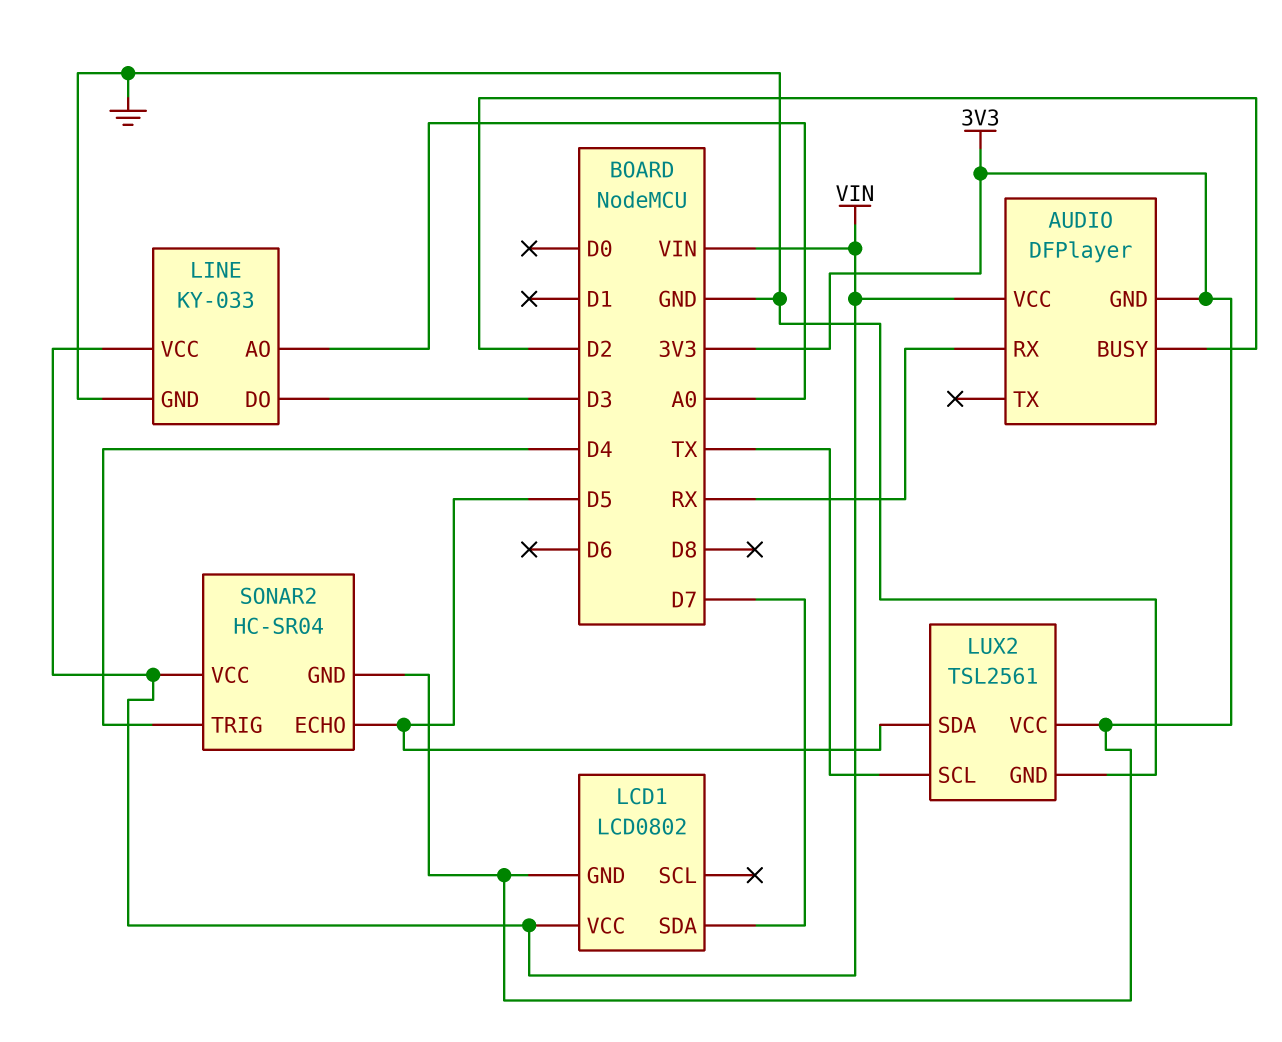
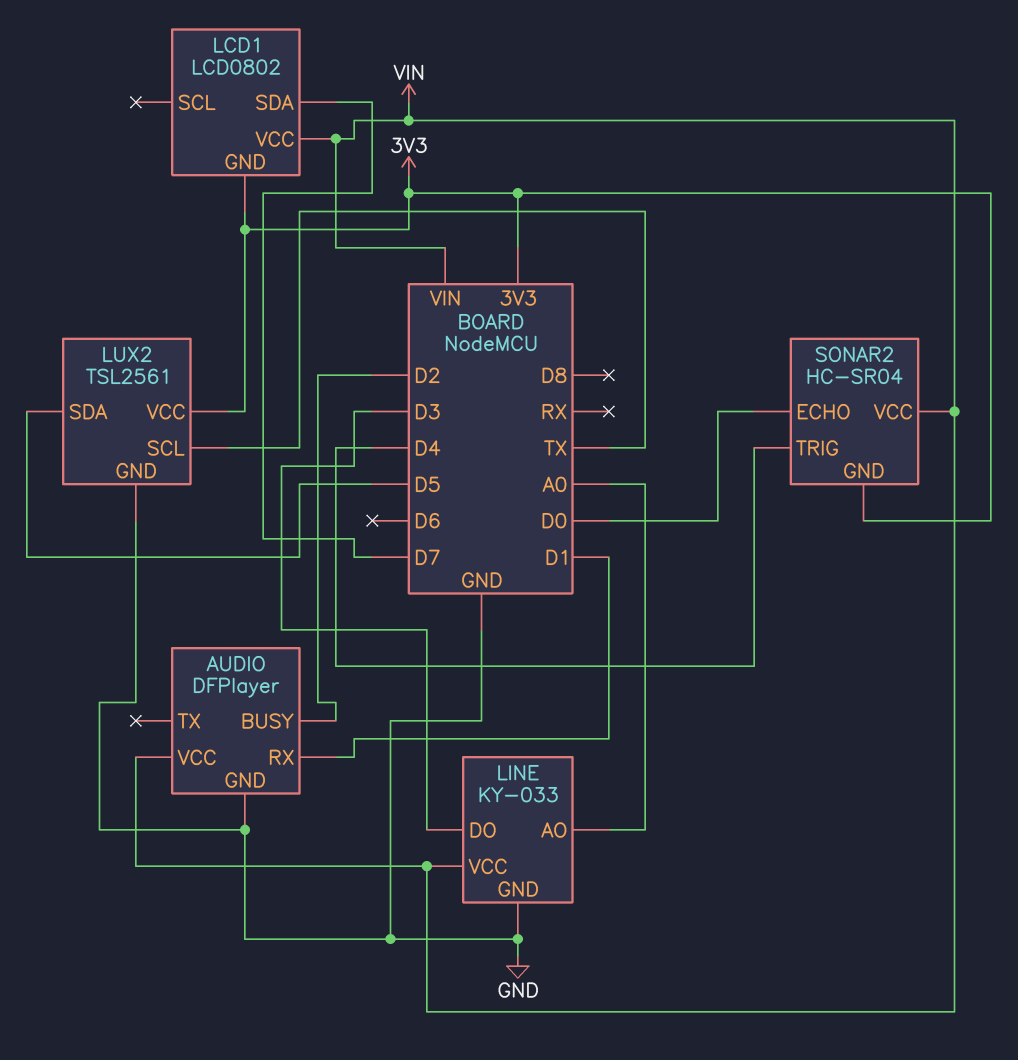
AUDIO pin GND: 3V3 -> GND
AUDIO pin RX: RX -> D1
SONAR2 pin ECHO: D5 -> D0

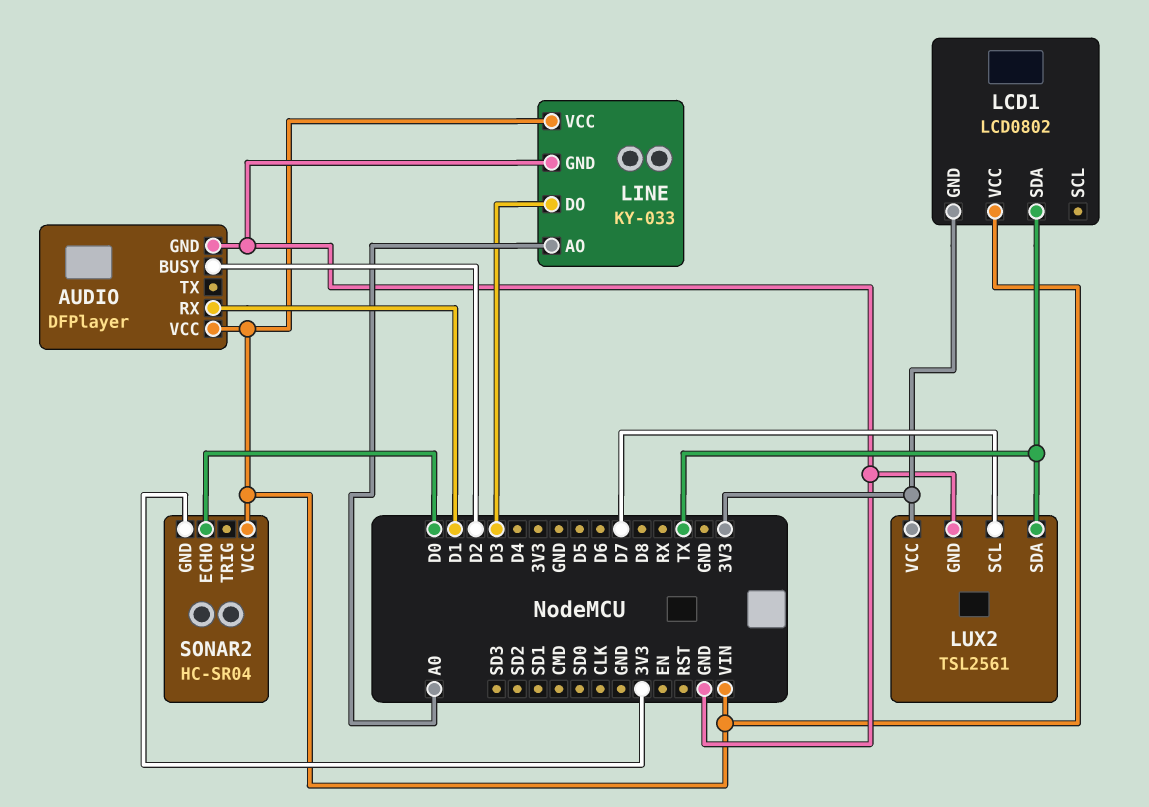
LCD1 pin SDA: D7 -> TX
LUX2 pin SCL: TX -> D7
LUX2 pin SDA: D5 -> TX
SONAR2 pin TRIG: D4 -> none

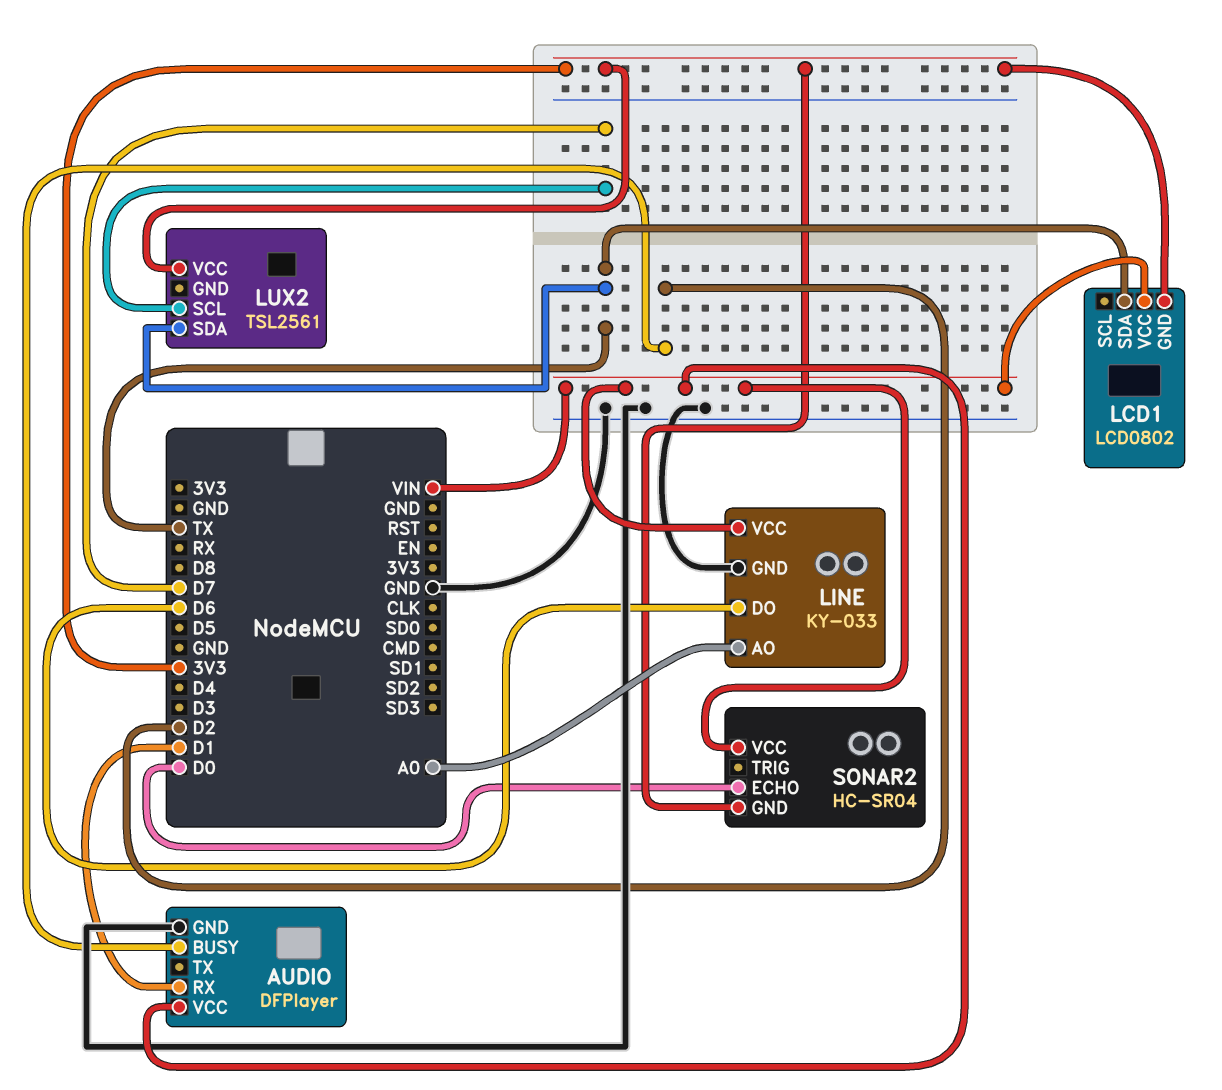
LINE pin DO: D3 -> D6
LUX2 pin GND: GND -> none

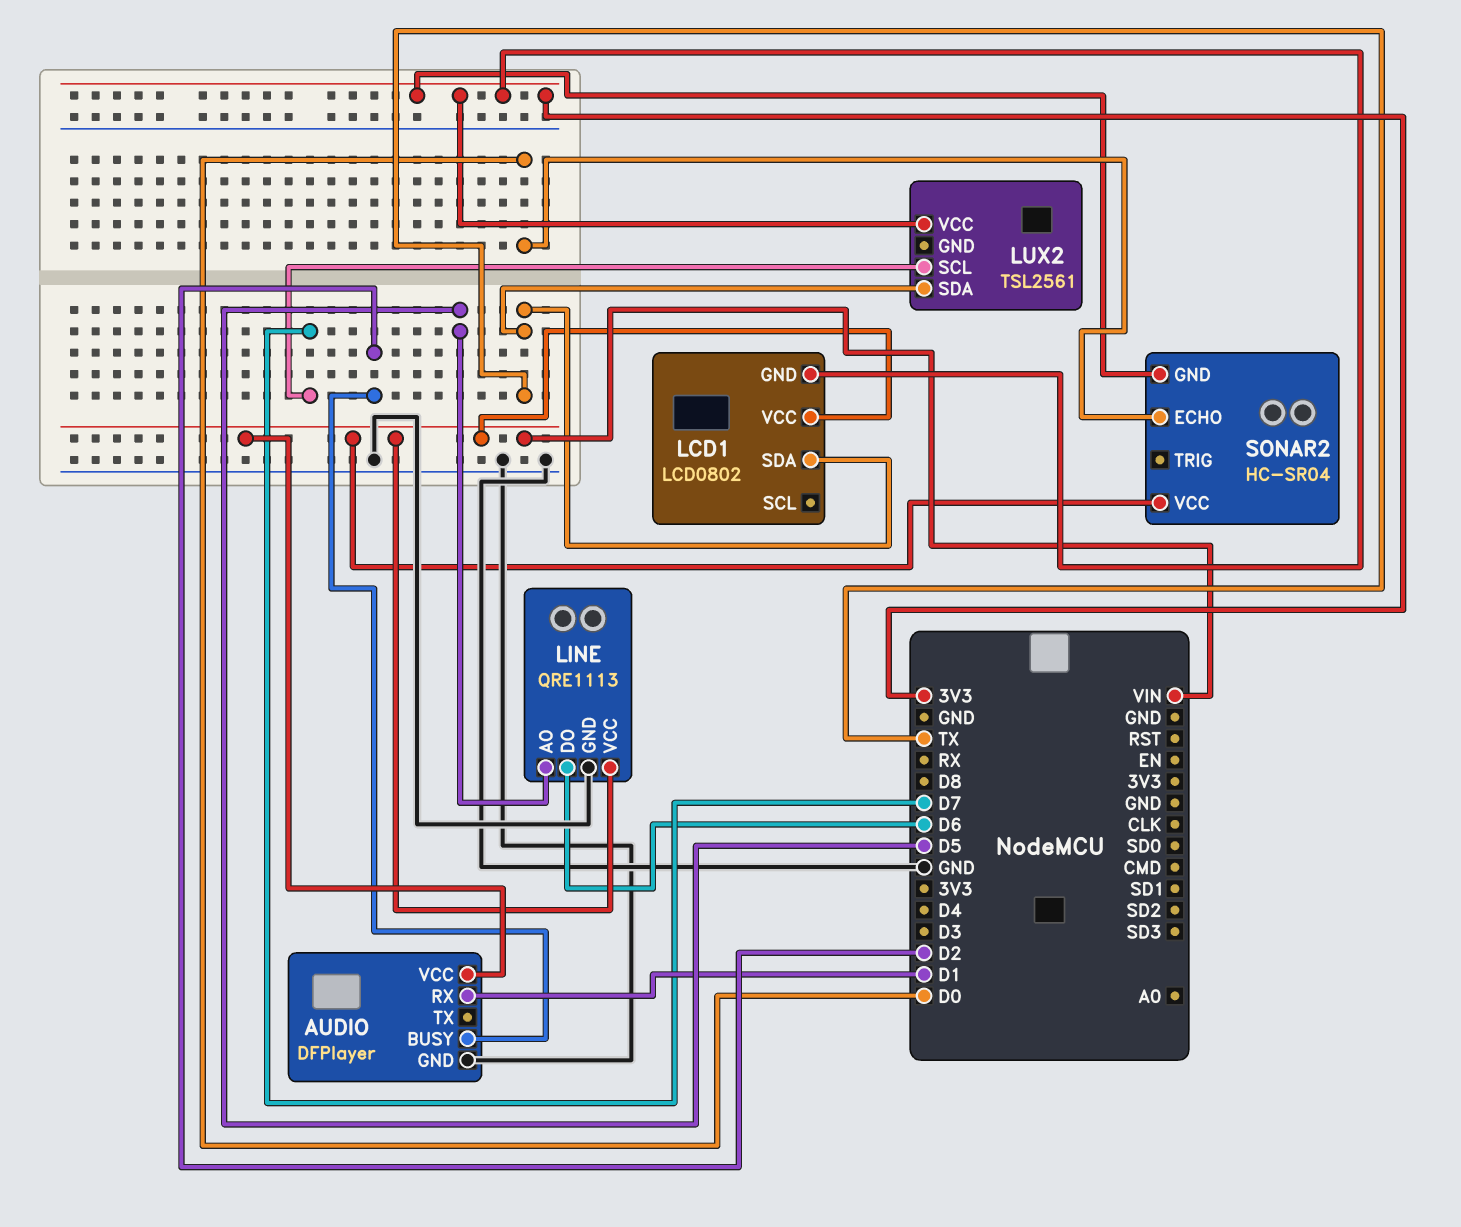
LINE: KY-033 -> QRE1113
LINE pin AO: A0 -> D5

